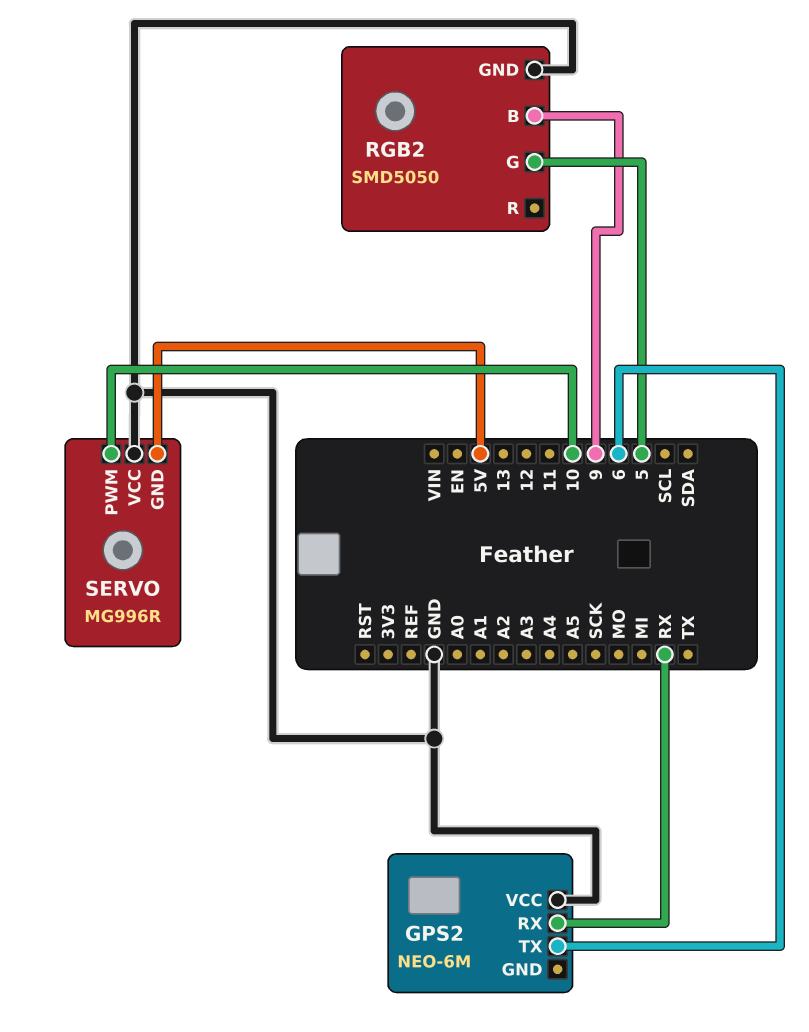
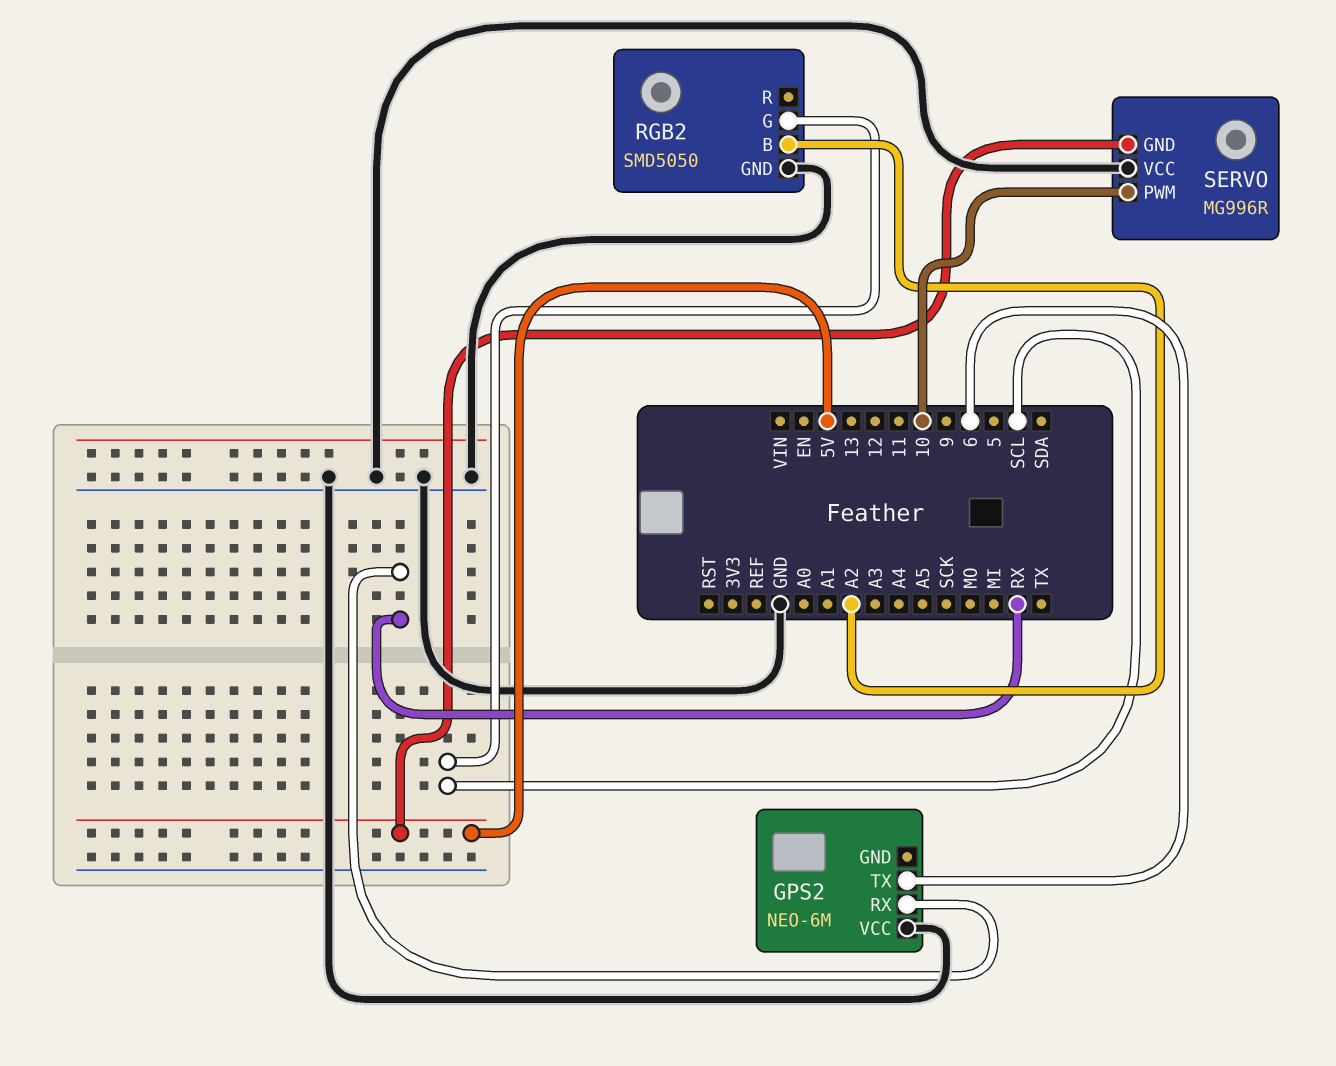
RGB2 pin B: 9 -> A2
RGB2 pin G: 5 -> SCL

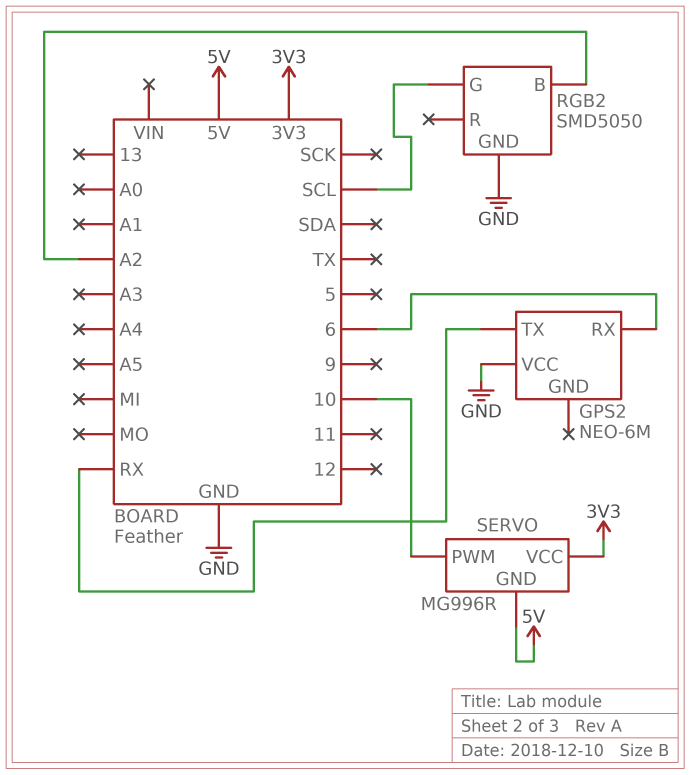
GPS2 pin RX: RX -> 6
GPS2 pin TX: 6 -> RX
SERVO pin VCC: GND -> 3V3

